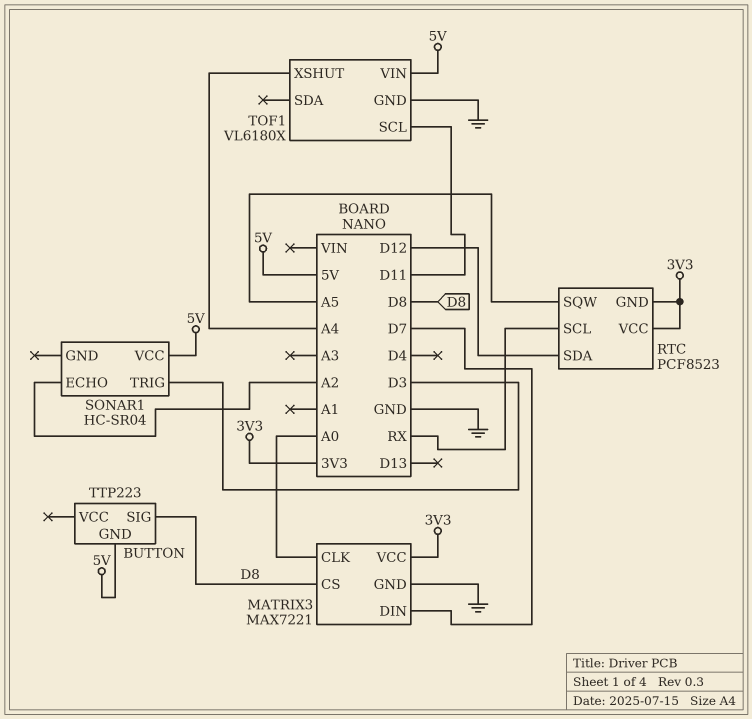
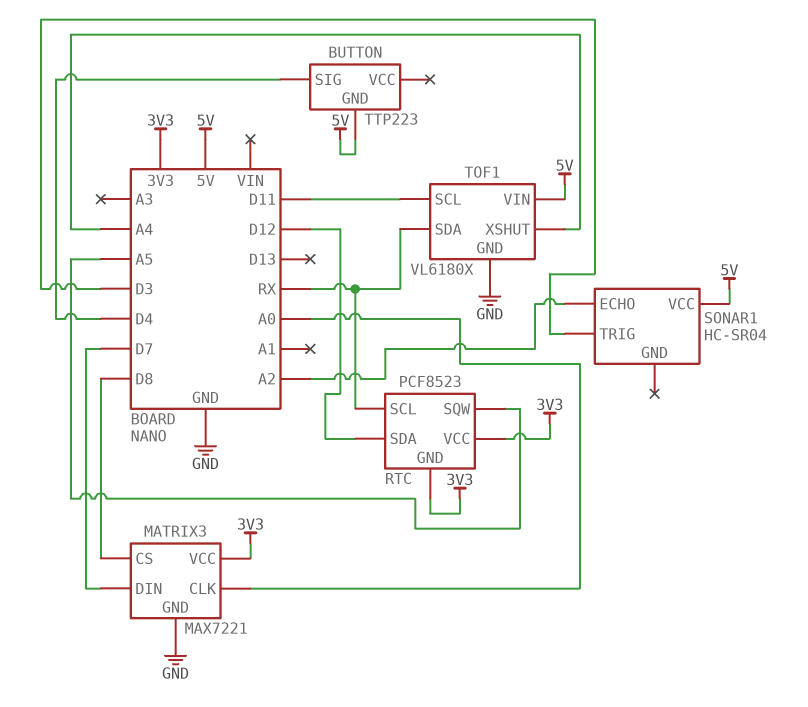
BUTTON pin SIG: D8 -> D4
TOF1 pin SDA: none -> RX

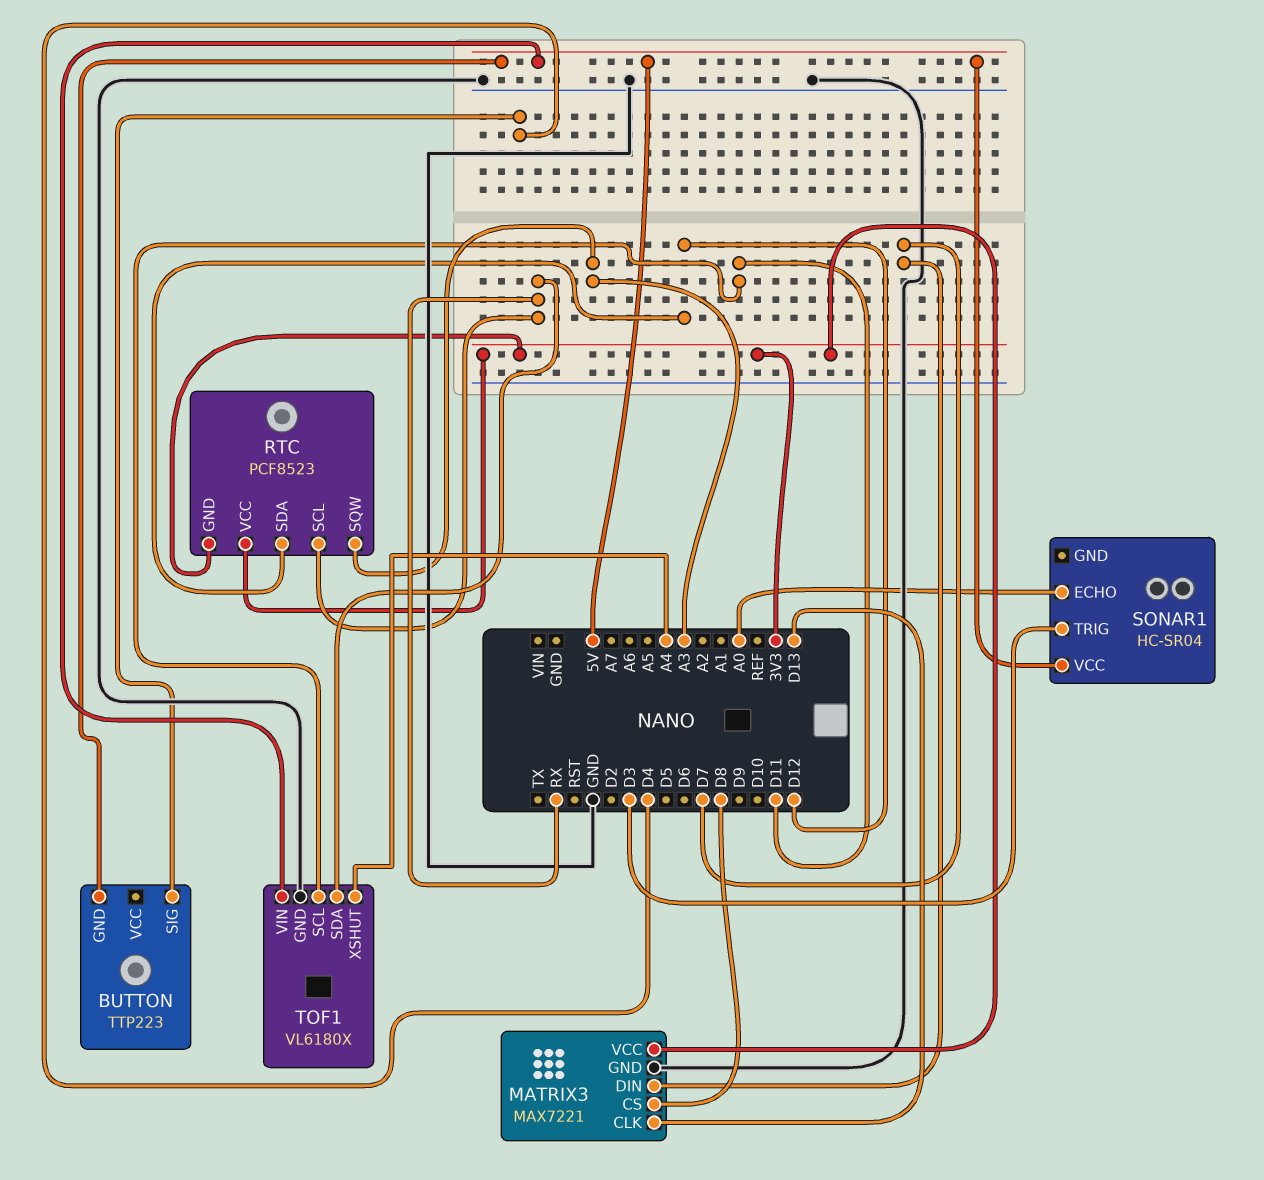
MATRIX3 pin CLK: A0 -> D13
RTC pin SQW: A5 -> A3
SONAR1 pin ECHO: A2 -> A0

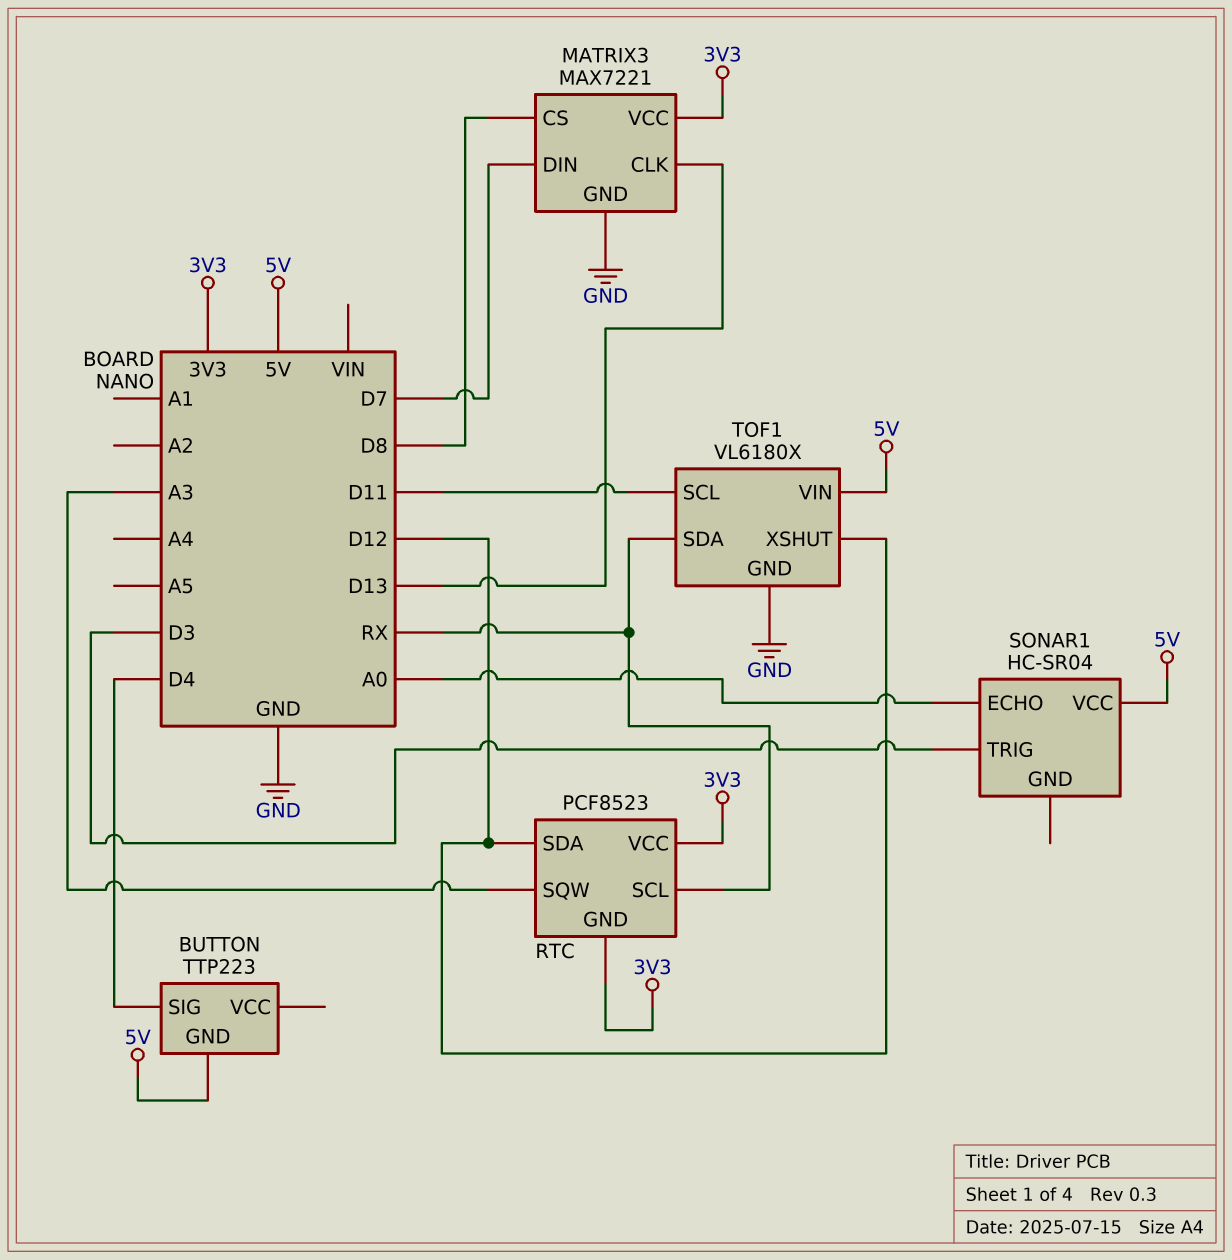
TOF1 pin XSHUT: A4 -> D12

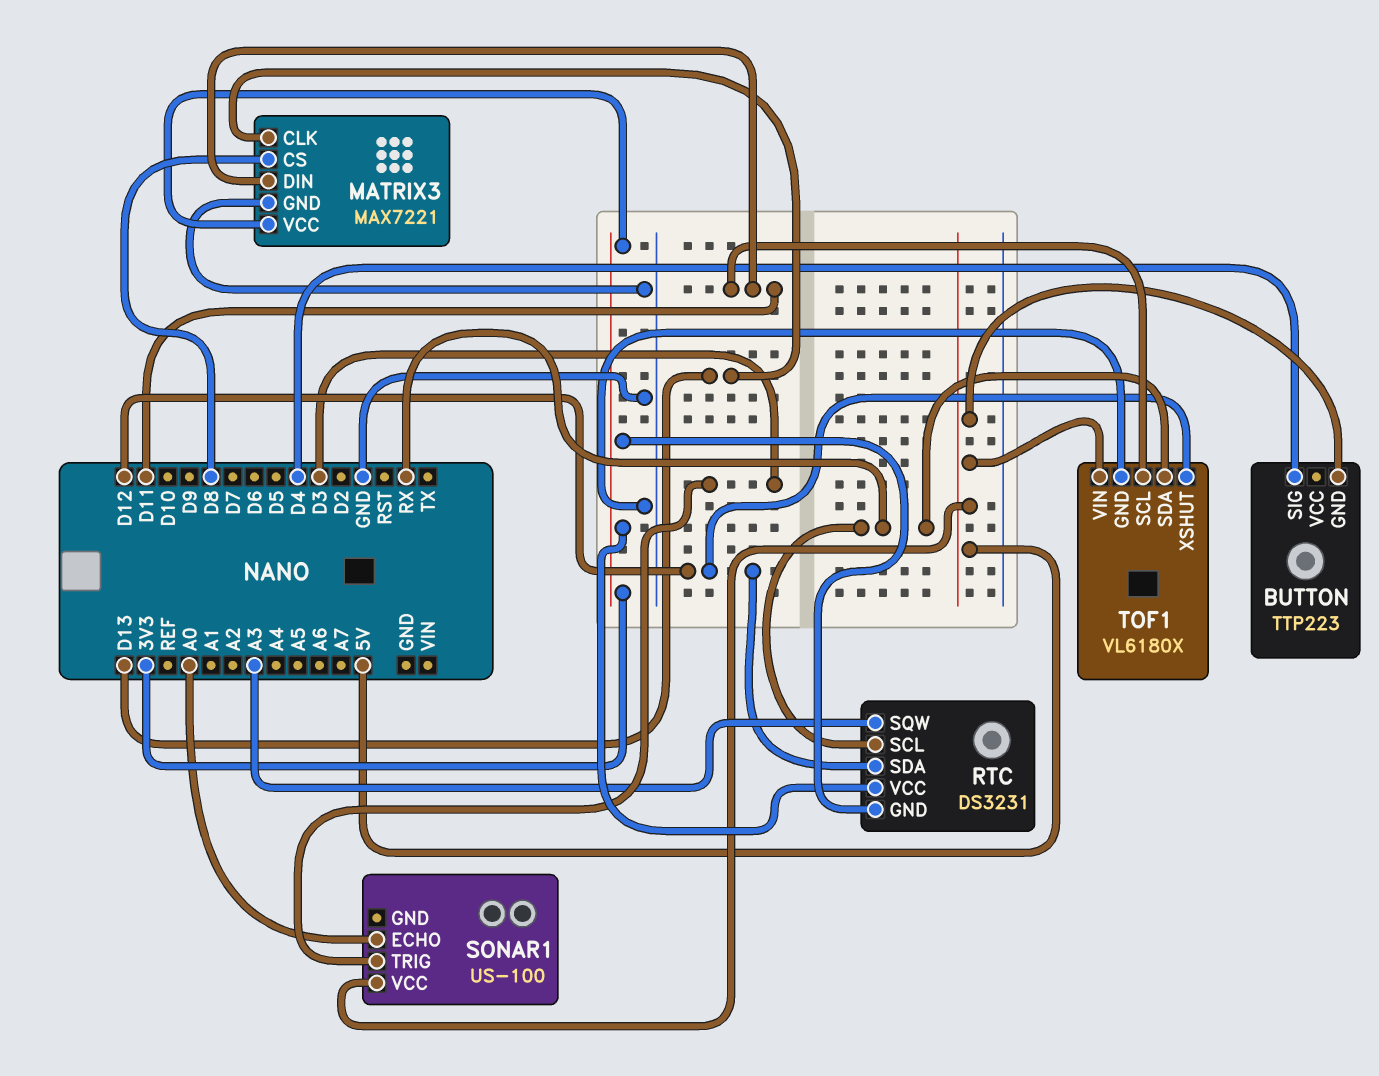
MATRIX3 pin DIN: D7 -> D11
RTC: PCF8523 -> DS3231
SONAR1: HC-SR04 -> US-100

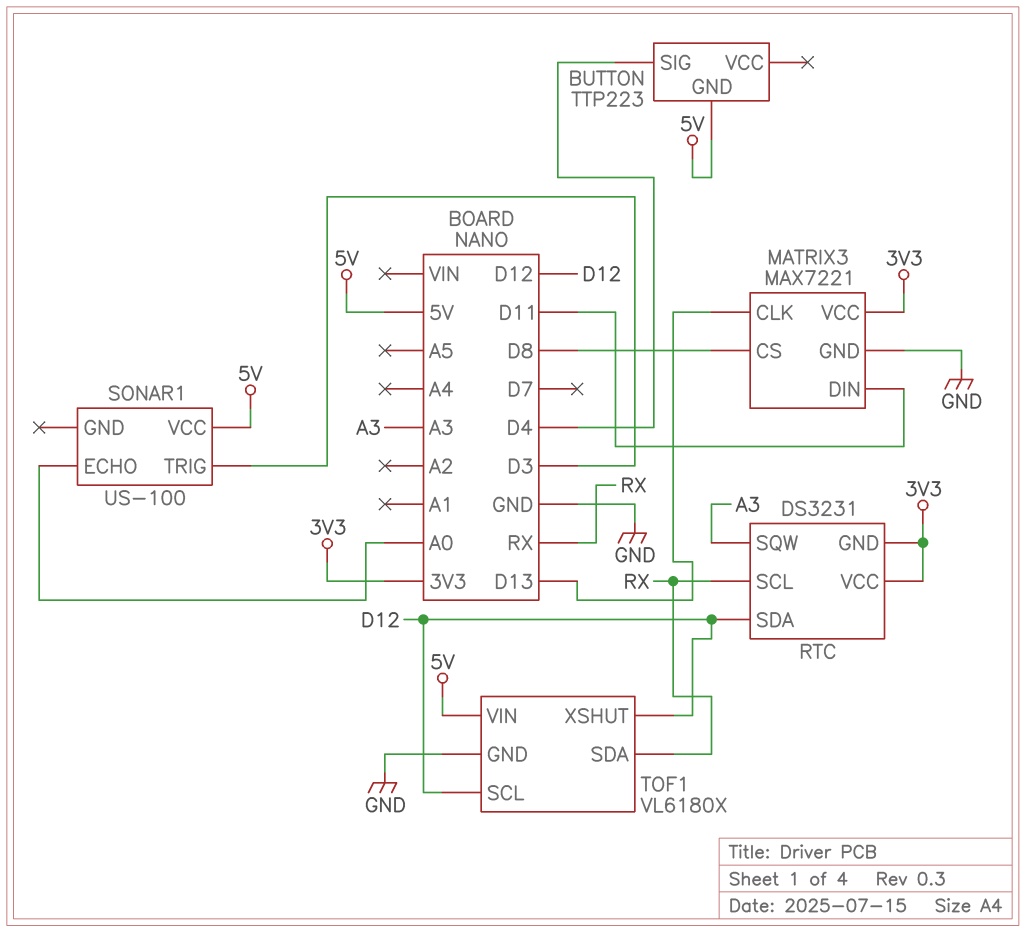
TOF1 pin SCL: D11 -> D12

